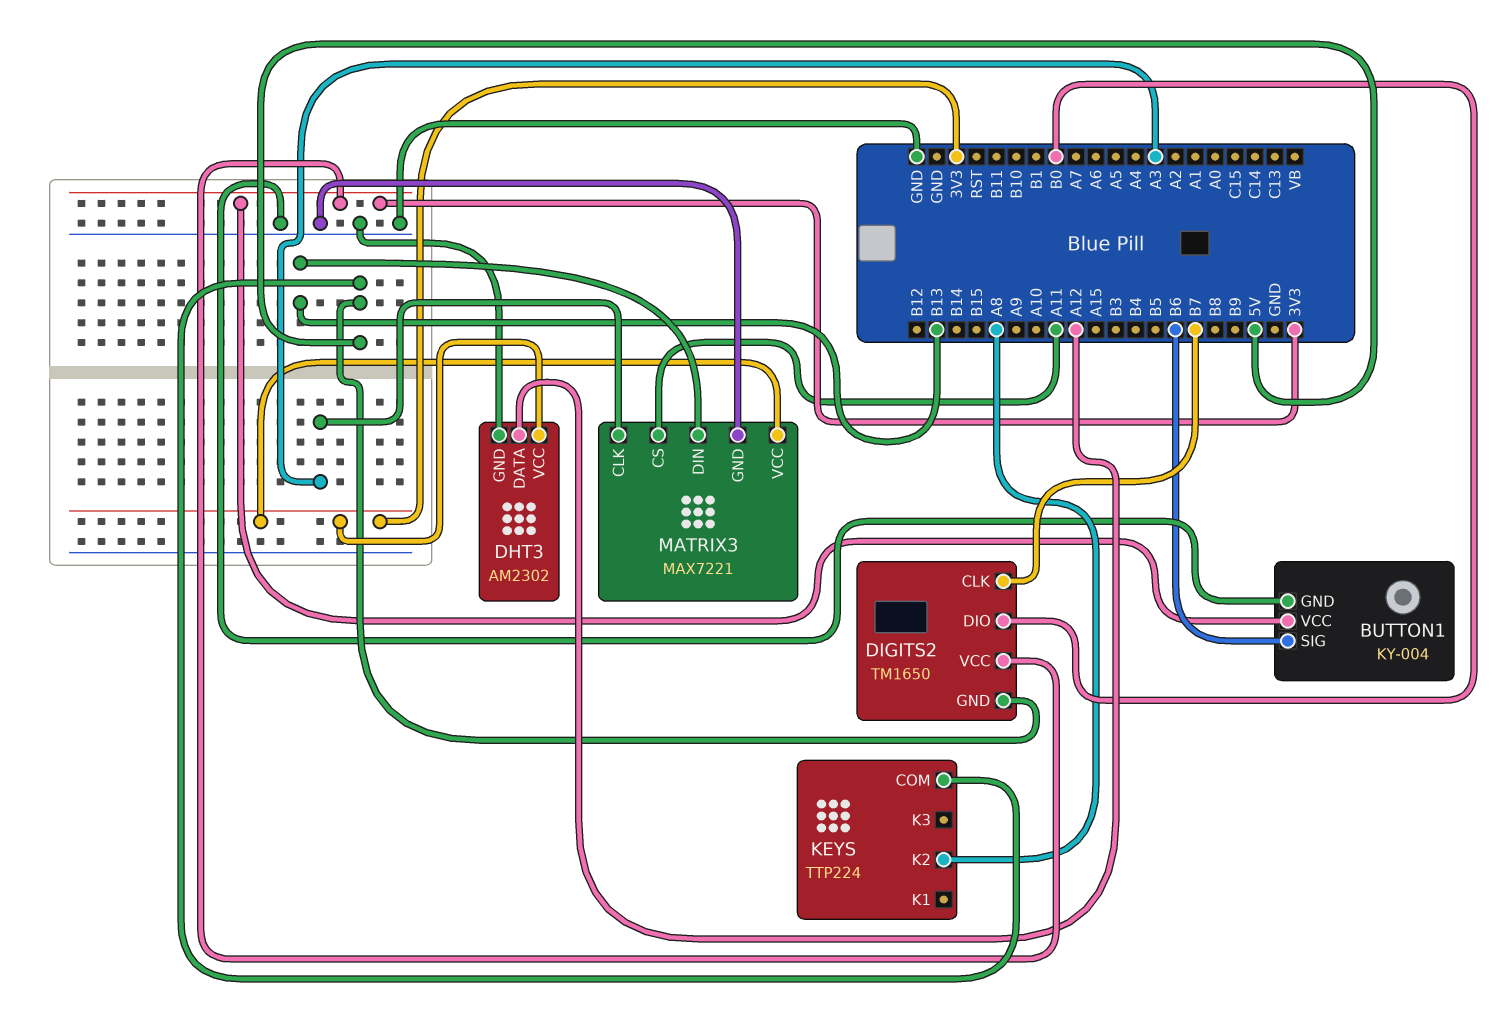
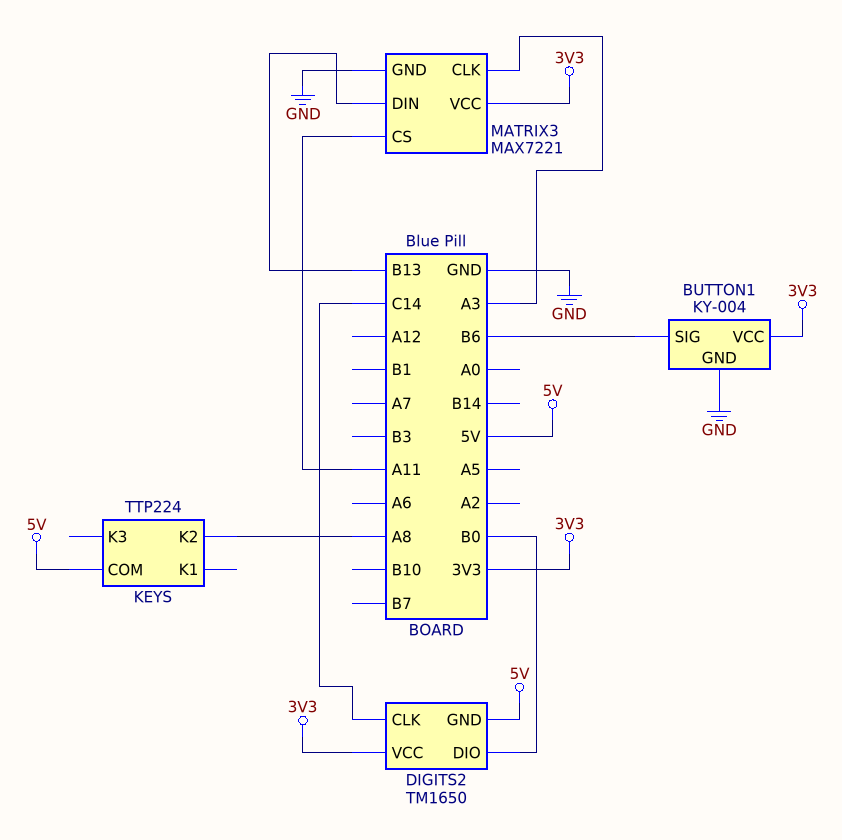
DHT3: AM2302 -> none
DHT3 pin DATA: A12 -> none
DHT3 pin GND: GND -> none
DHT3 pin VCC: 3V3 -> none
DIGITS2 pin CLK: B7 -> C14

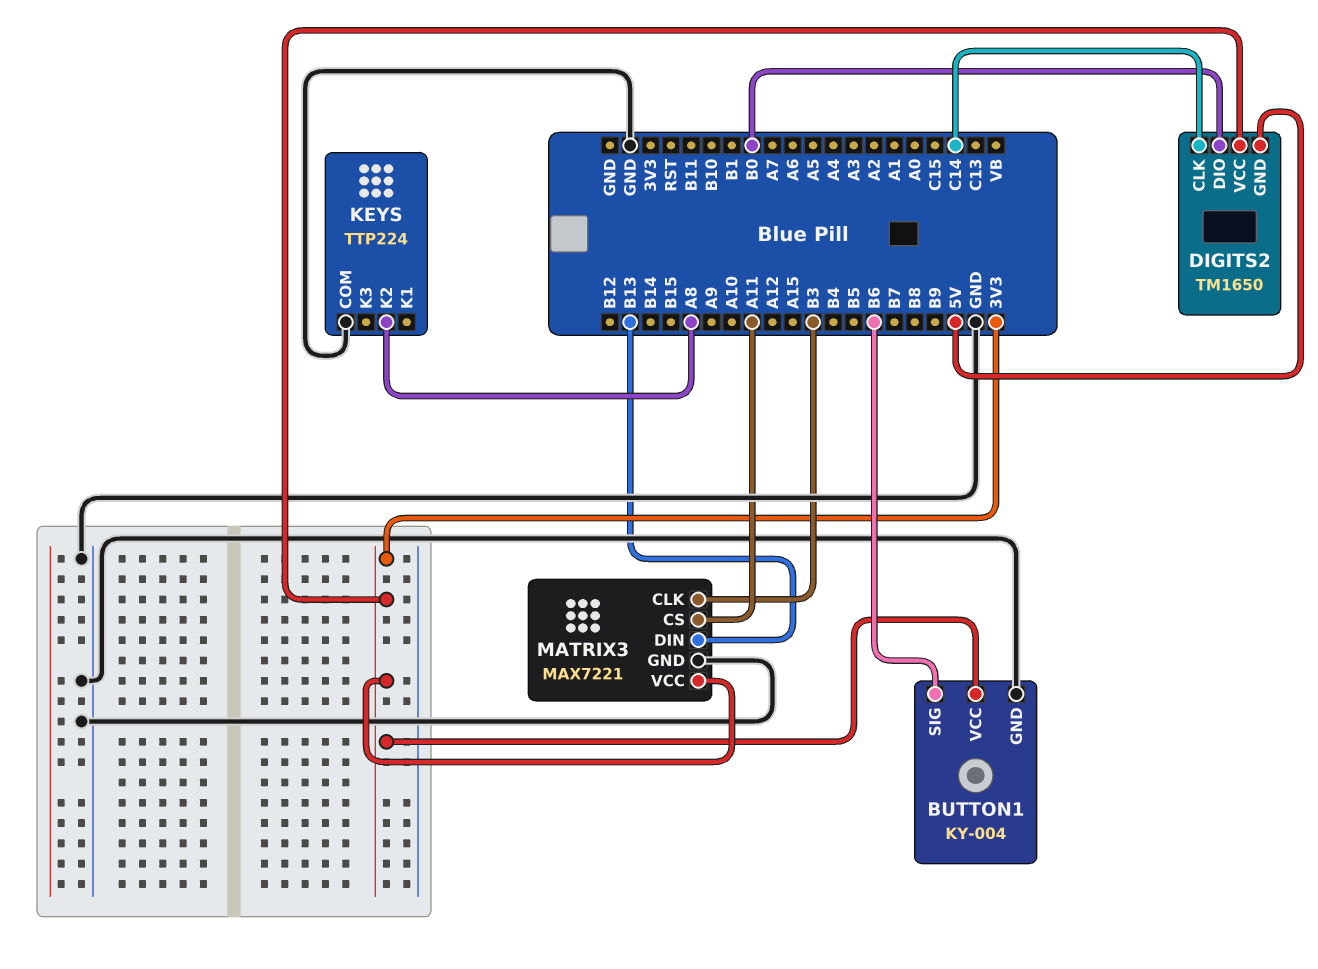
KEYS pin COM: 5V -> GND
MATRIX3 pin CLK: A3 -> B3

